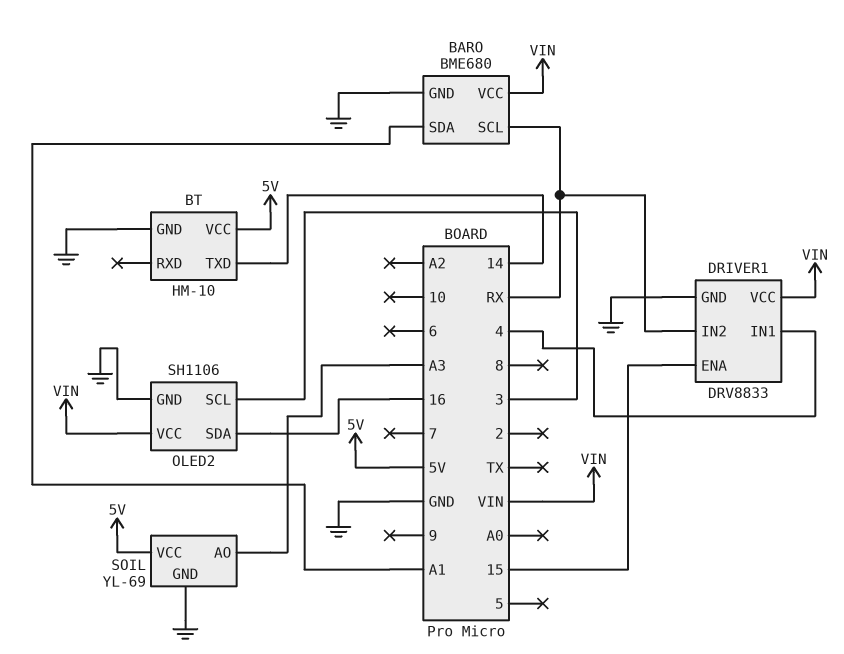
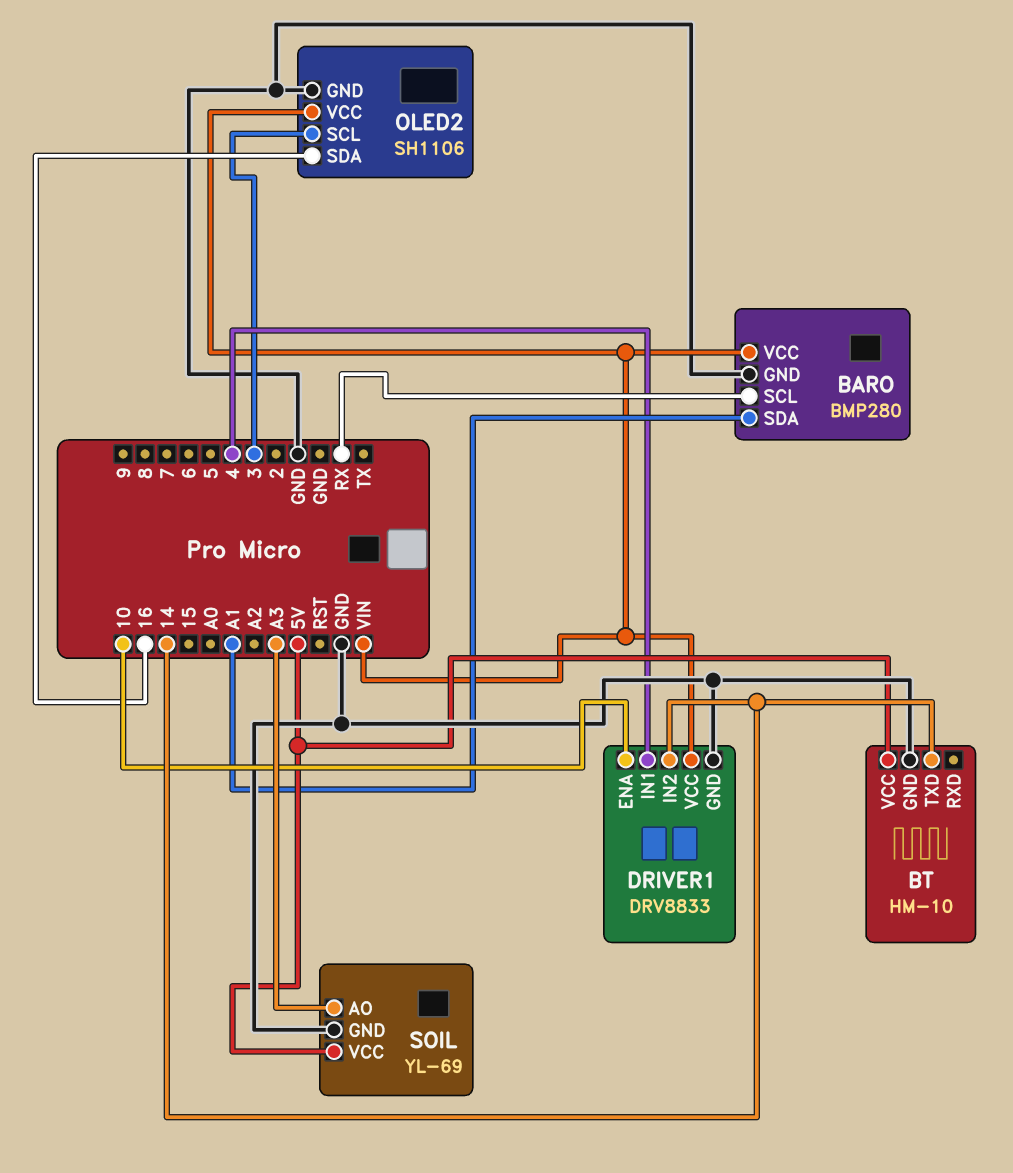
BARO: BME680 -> BMP280
DRIVER1 pin ENA: 15 -> 10
DRIVER1 pin IN2: RX -> 14

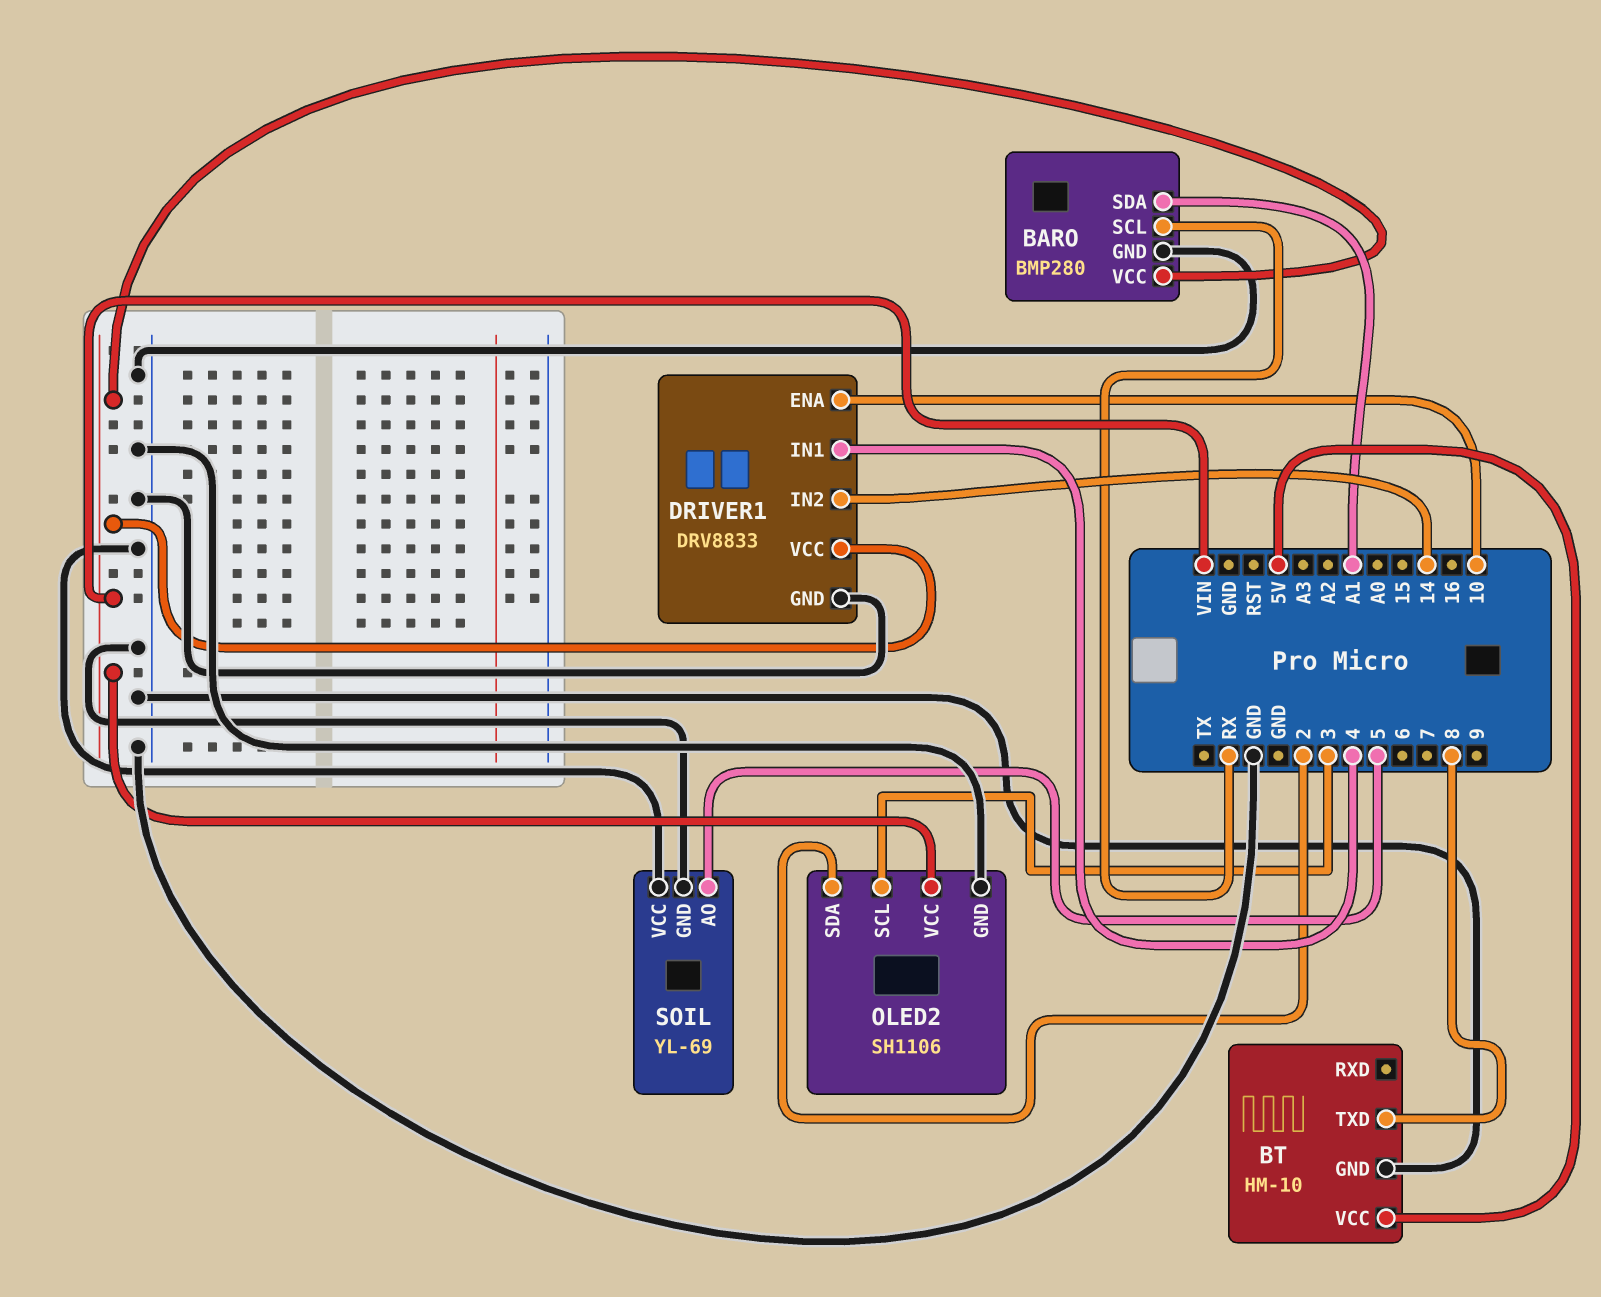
BT pin TXD: 14 -> 8
OLED2 pin SDA: 16 -> 2
SOIL pin AO: A3 -> 5
SOIL pin VCC: 5V -> GND

